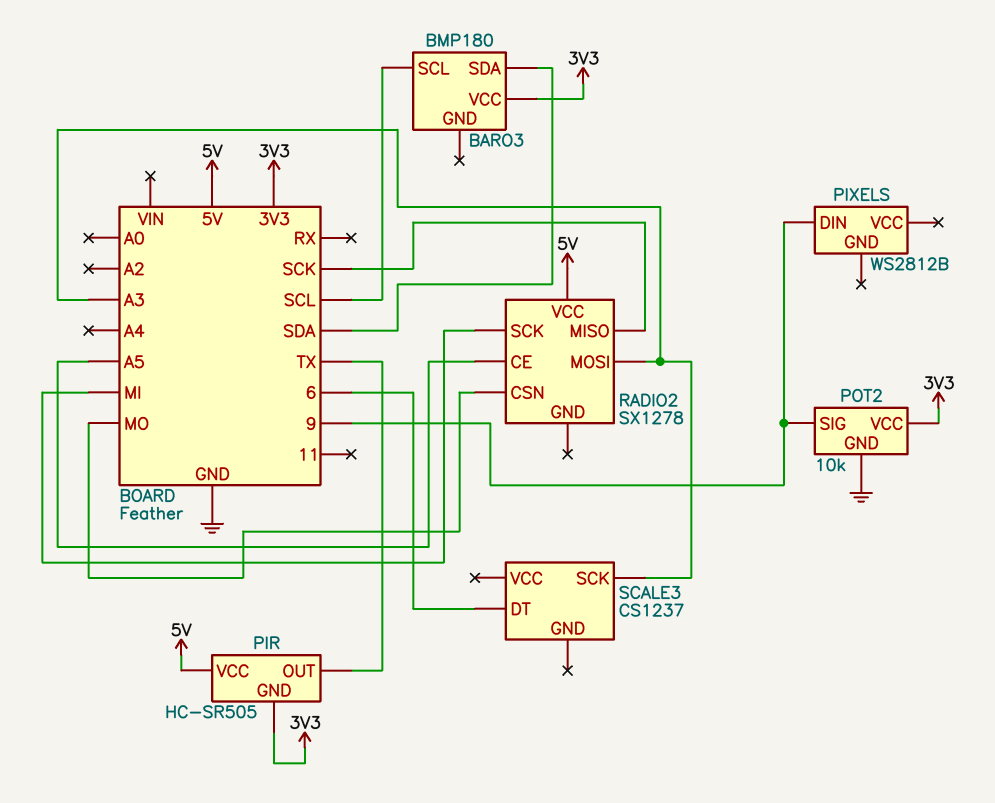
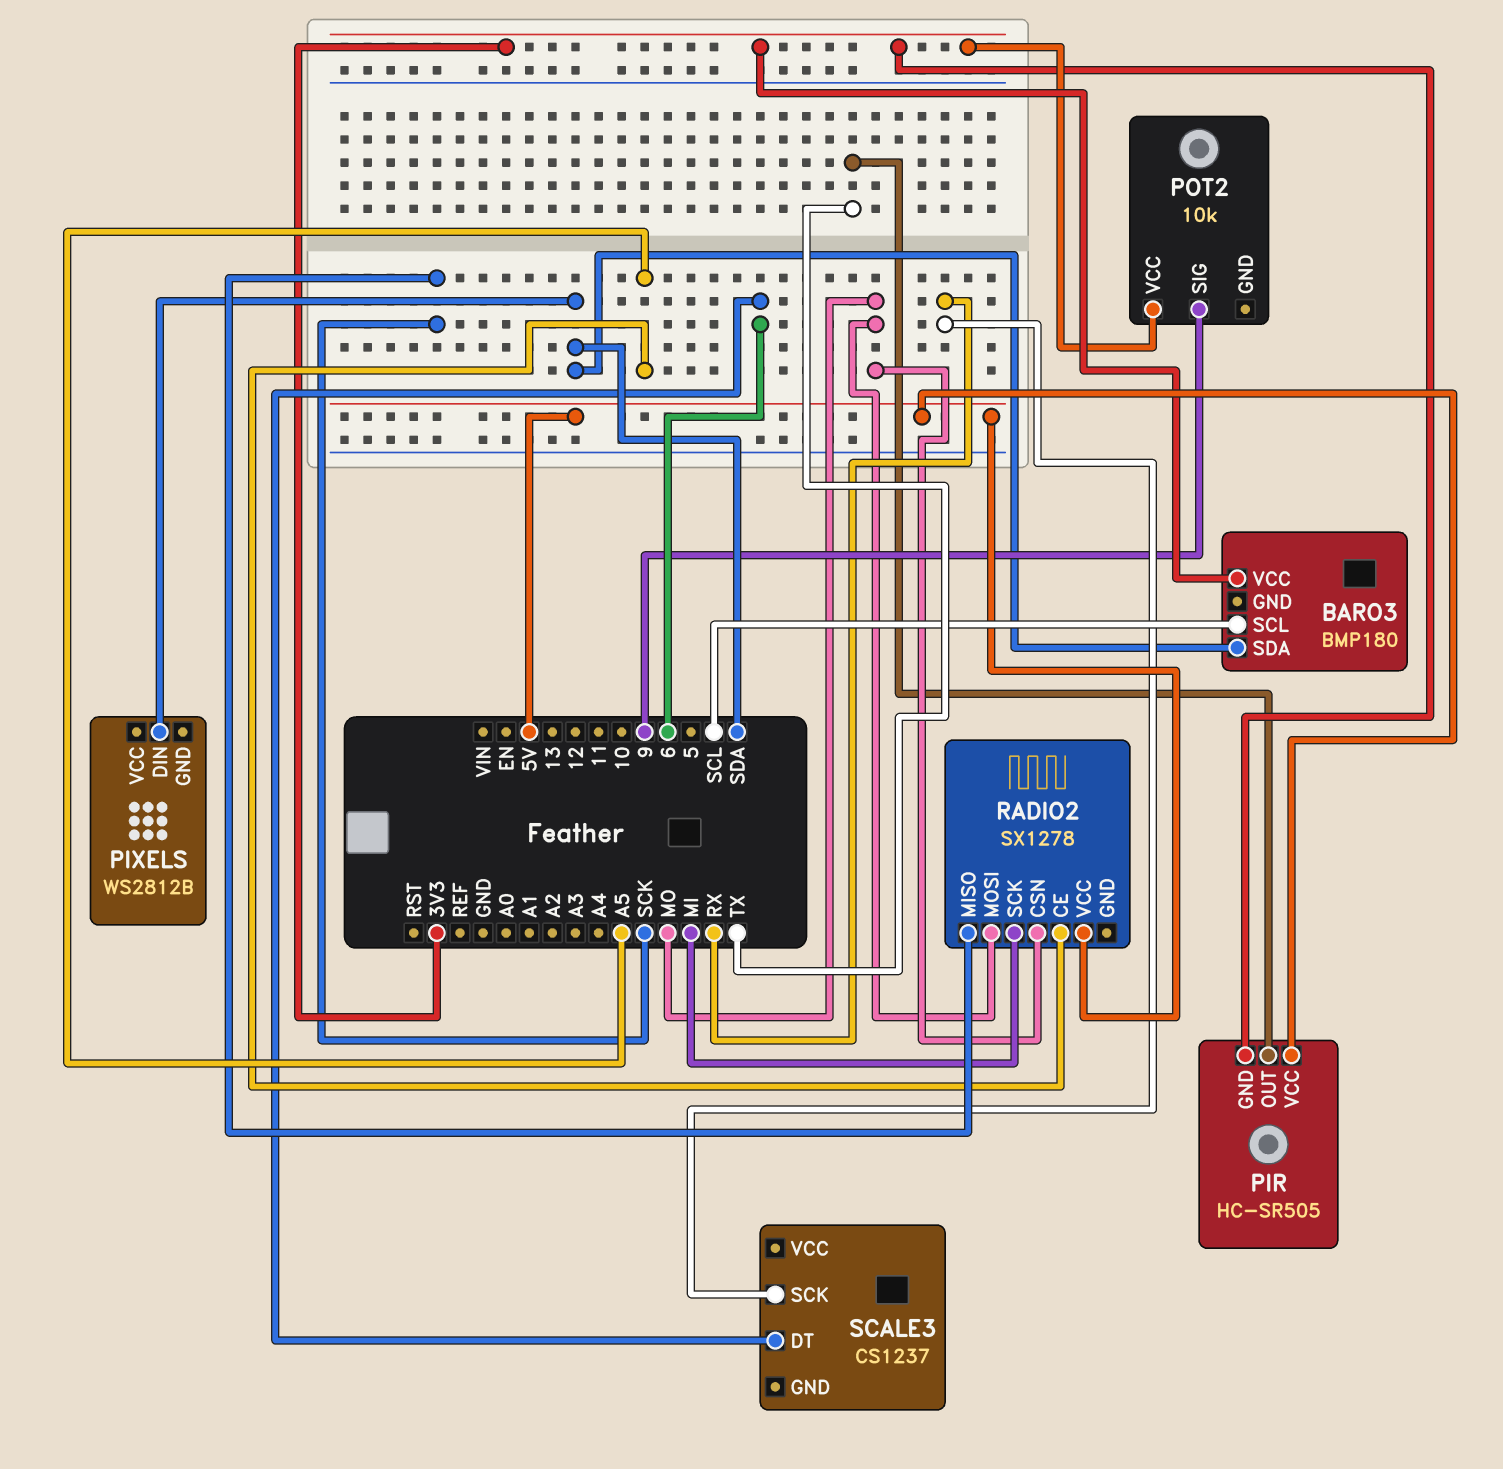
PIXELS pin DIN: 9 -> SDA
POT2 pin GND: GND -> none
RADIO2 pin MOSI: A3 -> MO
SCALE3 pin SCK: A3 -> RX

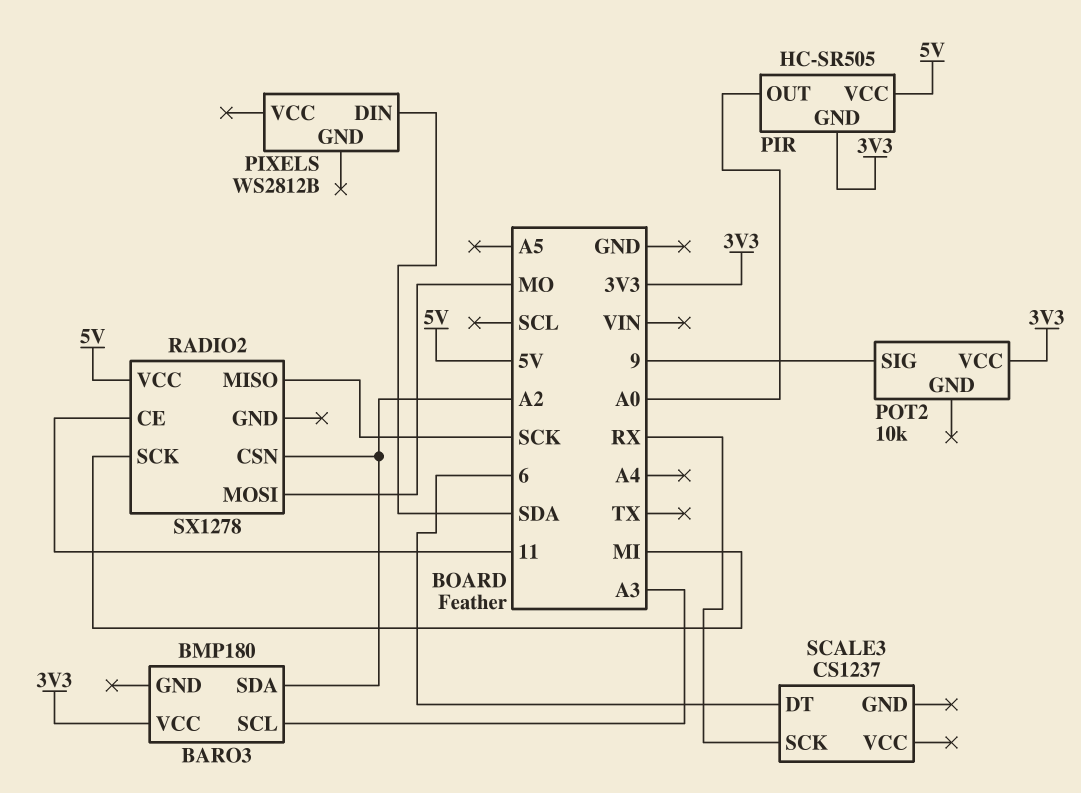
BARO3 pin SCL: SCL -> A3
BARO3 pin SDA: SDA -> A2
PIR pin OUT: TX -> A0
RADIO2 pin CE: A5 -> 11
RADIO2 pin CSN: MO -> A2

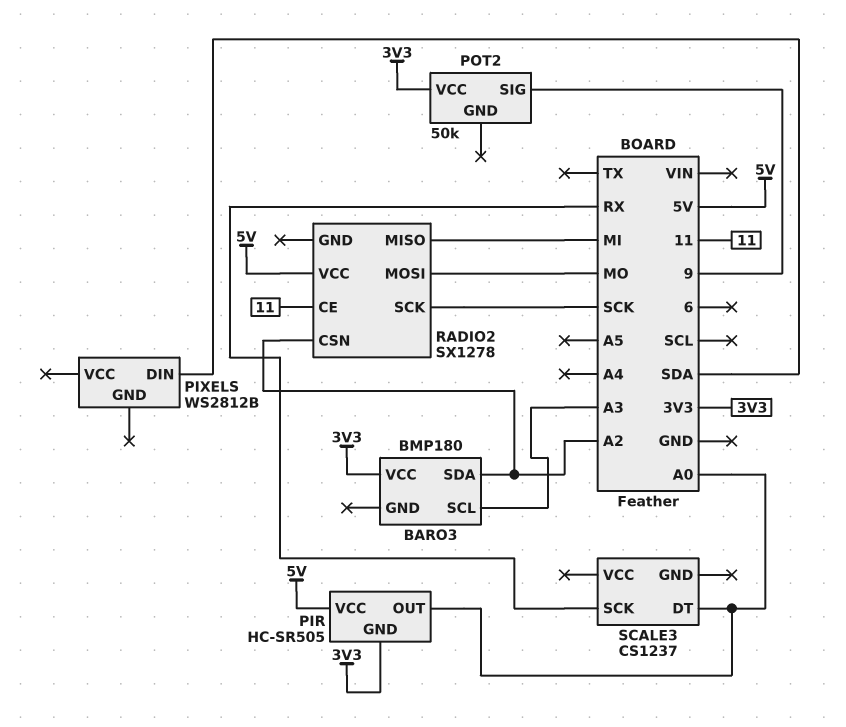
POT2: 10k -> 50k
RADIO2 pin MISO: SCK -> MI
RADIO2 pin SCK: MI -> SCK
SCALE3 pin DT: 6 -> A0

